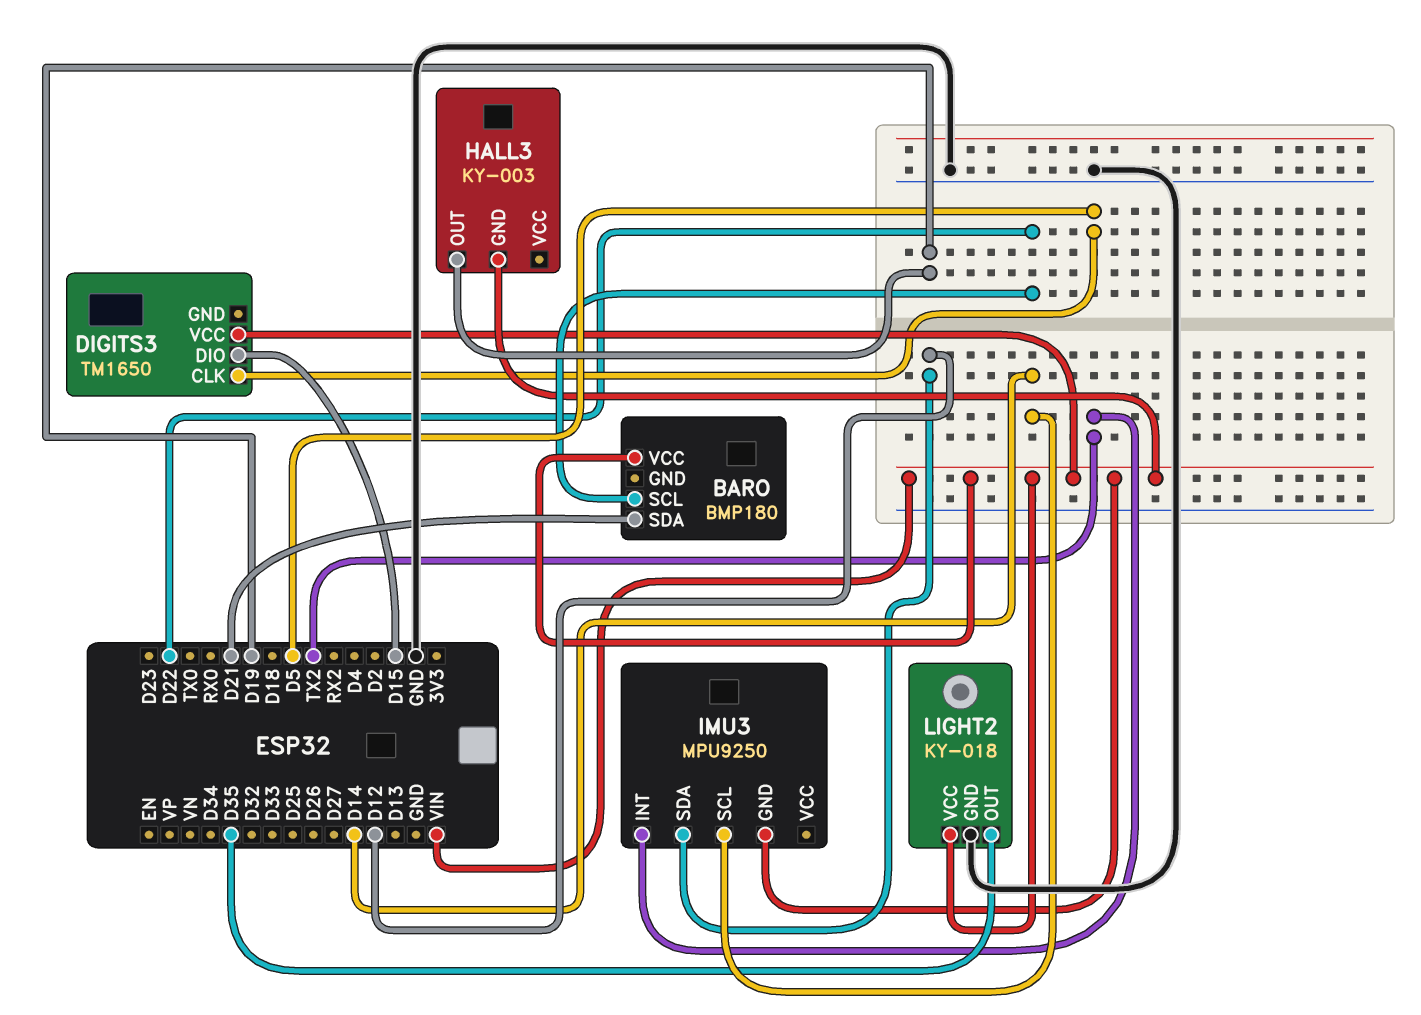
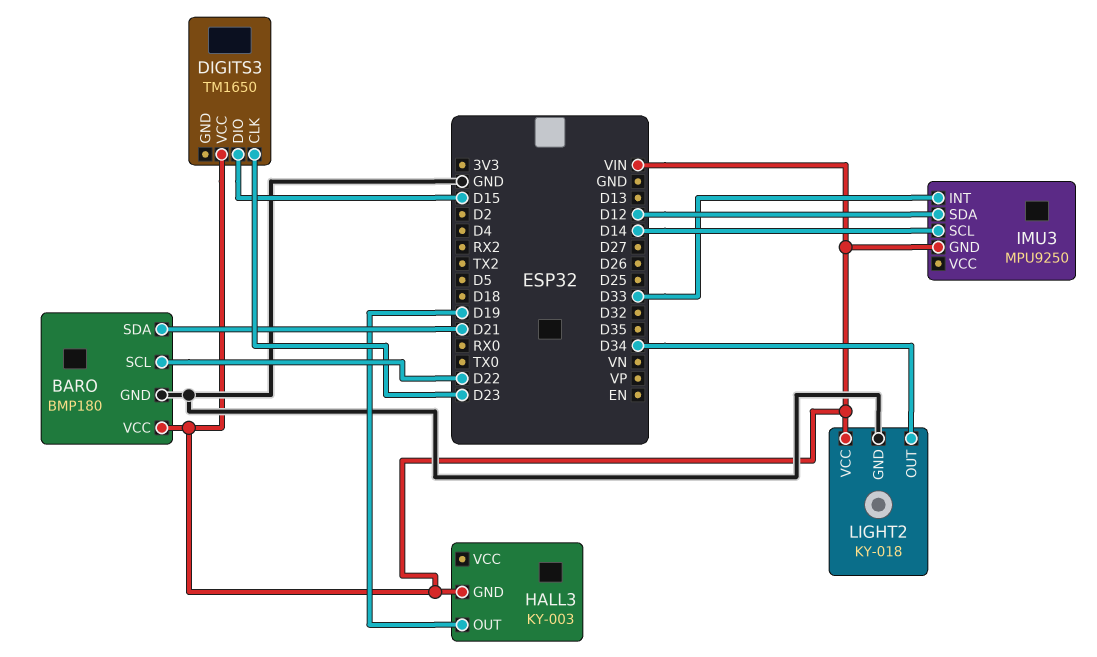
BARO pin GND: none -> GND
DIGITS3 pin CLK: D5 -> D23
IMU3 pin INT: TX2 -> D33
LIGHT2 pin OUT: D35 -> D34

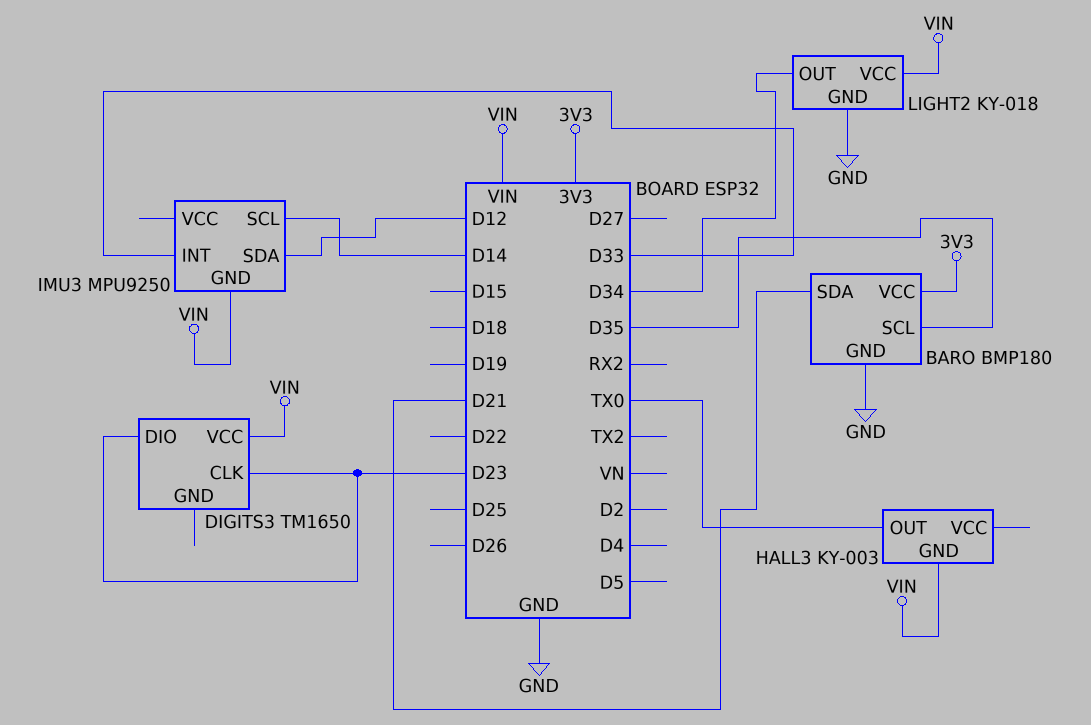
BARO pin SCL: D22 -> D35
BARO pin VCC: VIN -> 3V3
DIGITS3 pin DIO: D15 -> D23
HALL3 pin OUT: D19 -> TX0

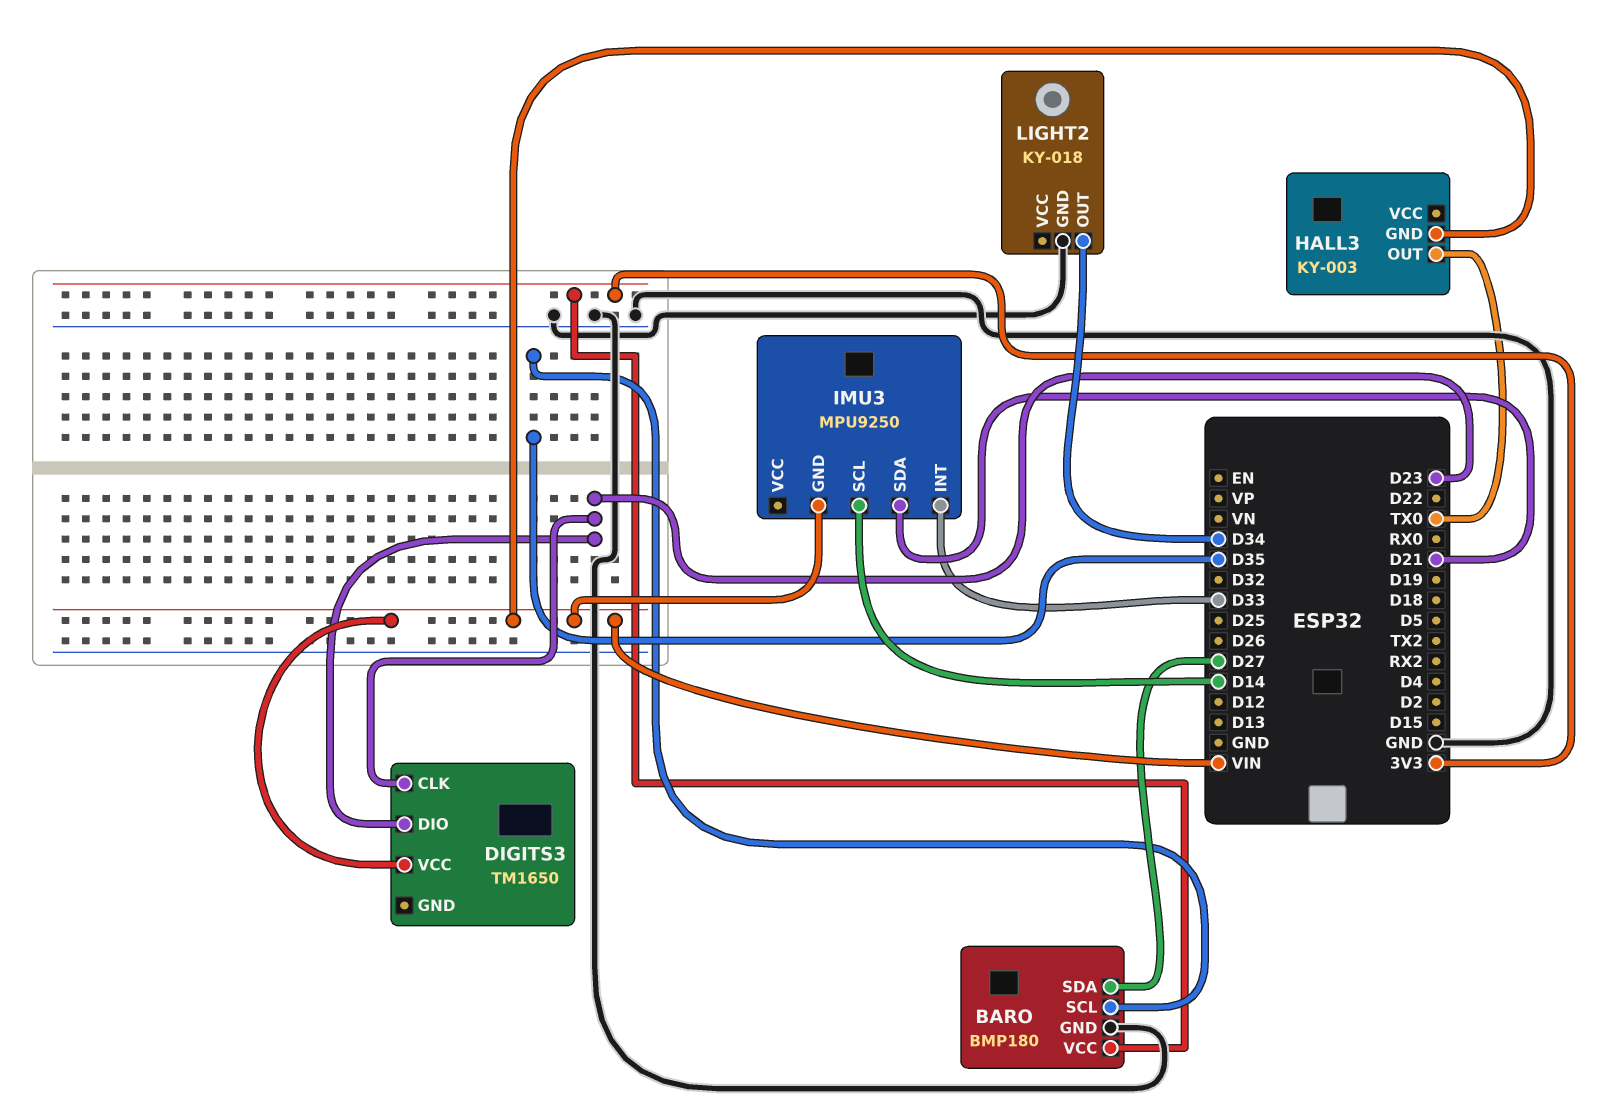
BARO pin SDA: D21 -> D27
IMU3 pin SDA: D12 -> D21
LIGHT2 pin VCC: VIN -> none

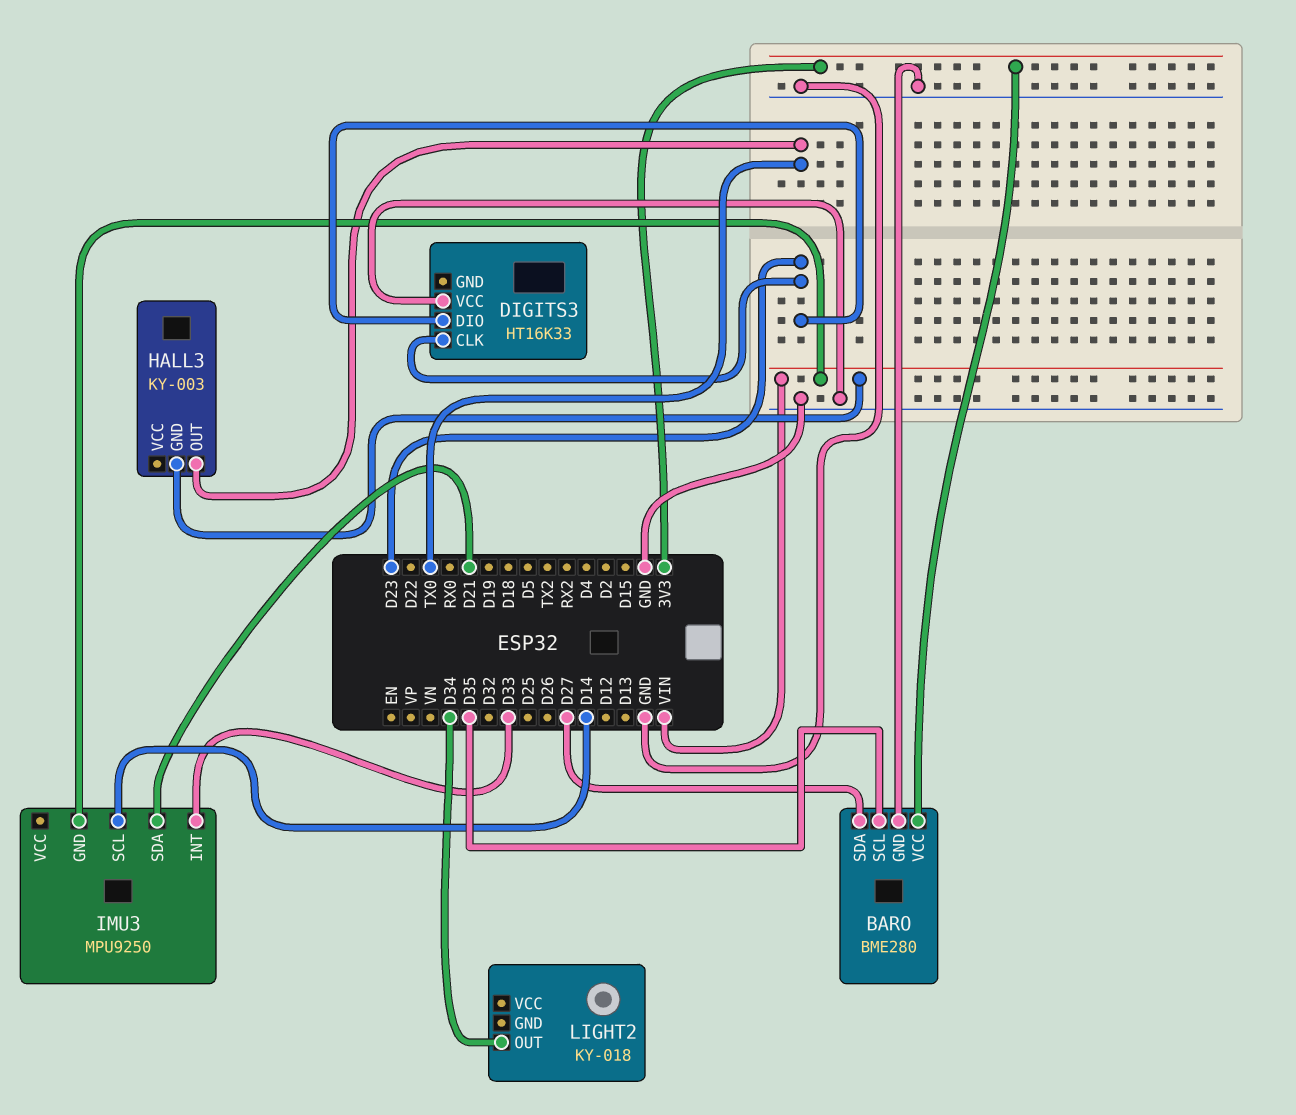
BARO: BMP180 -> BME280
DIGITS3: TM1650 -> HT16K33
DIGITS3 pin VCC: VIN -> GND
LIGHT2 pin GND: GND -> none

